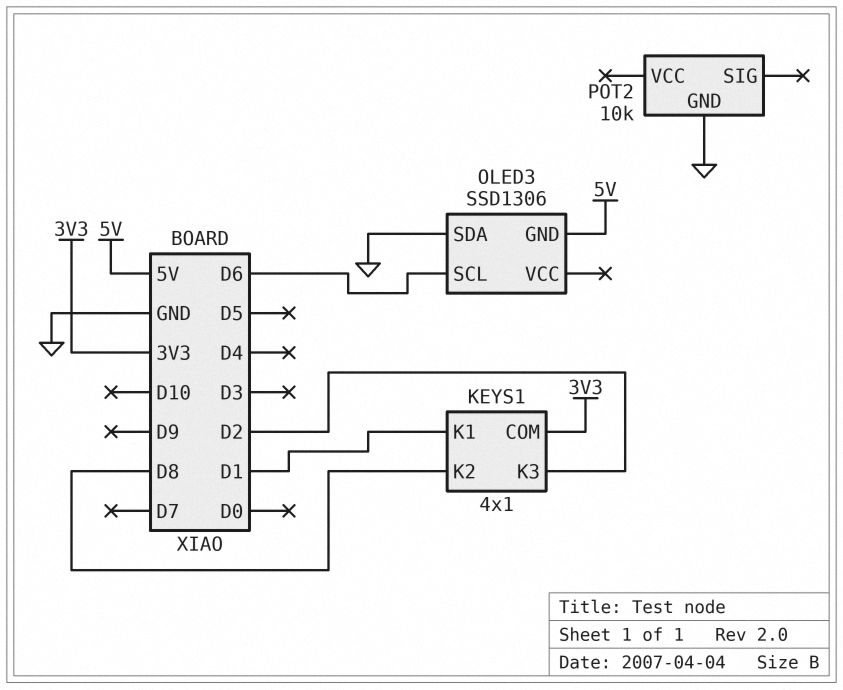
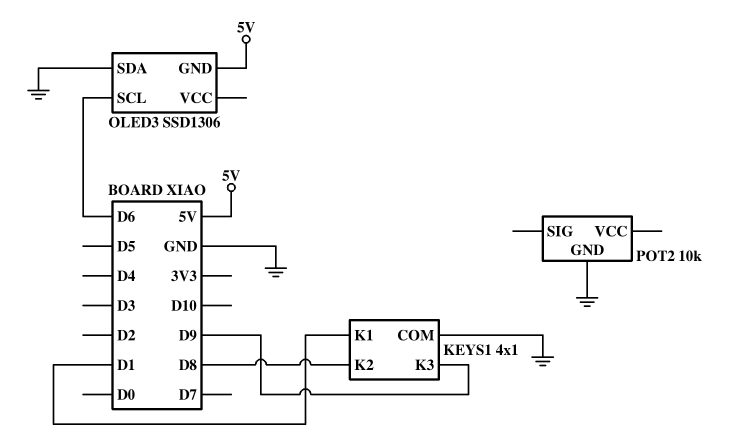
KEYS1 pin COM: 3V3 -> GND
KEYS1 pin K3: D2 -> D9

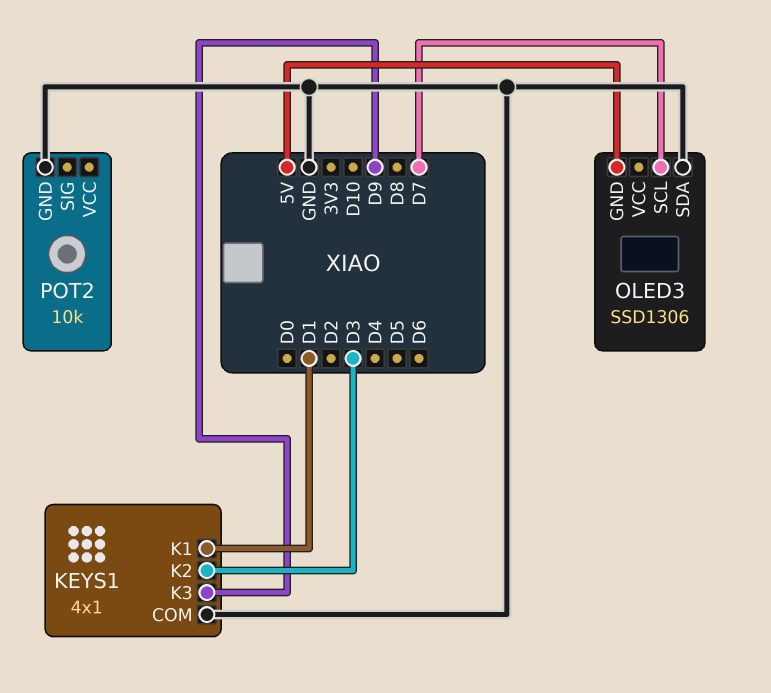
KEYS1 pin K2: D8 -> D3
OLED3 pin SCL: D6 -> D7

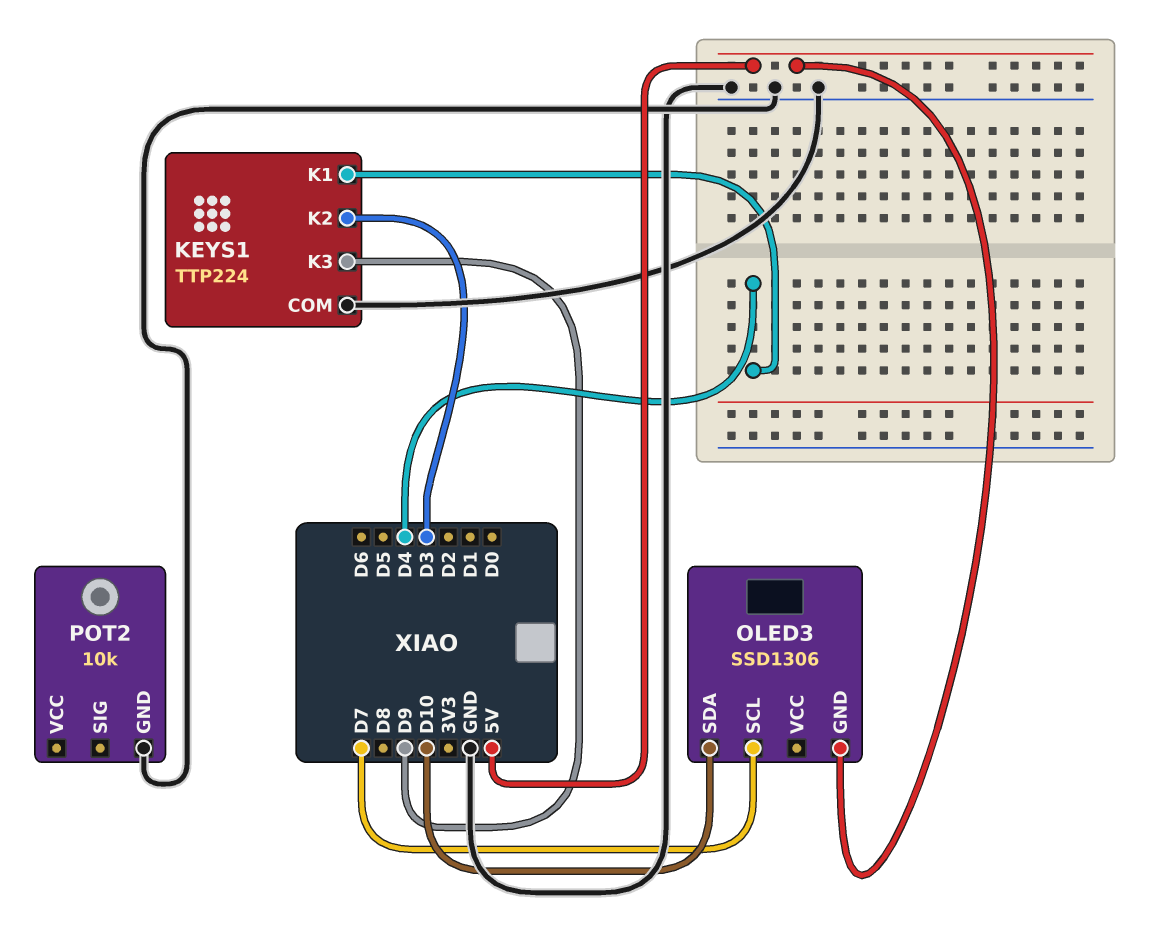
KEYS1: 4x1 -> TTP224
KEYS1 pin K1: D1 -> D4
OLED3 pin SDA: GND -> D10

